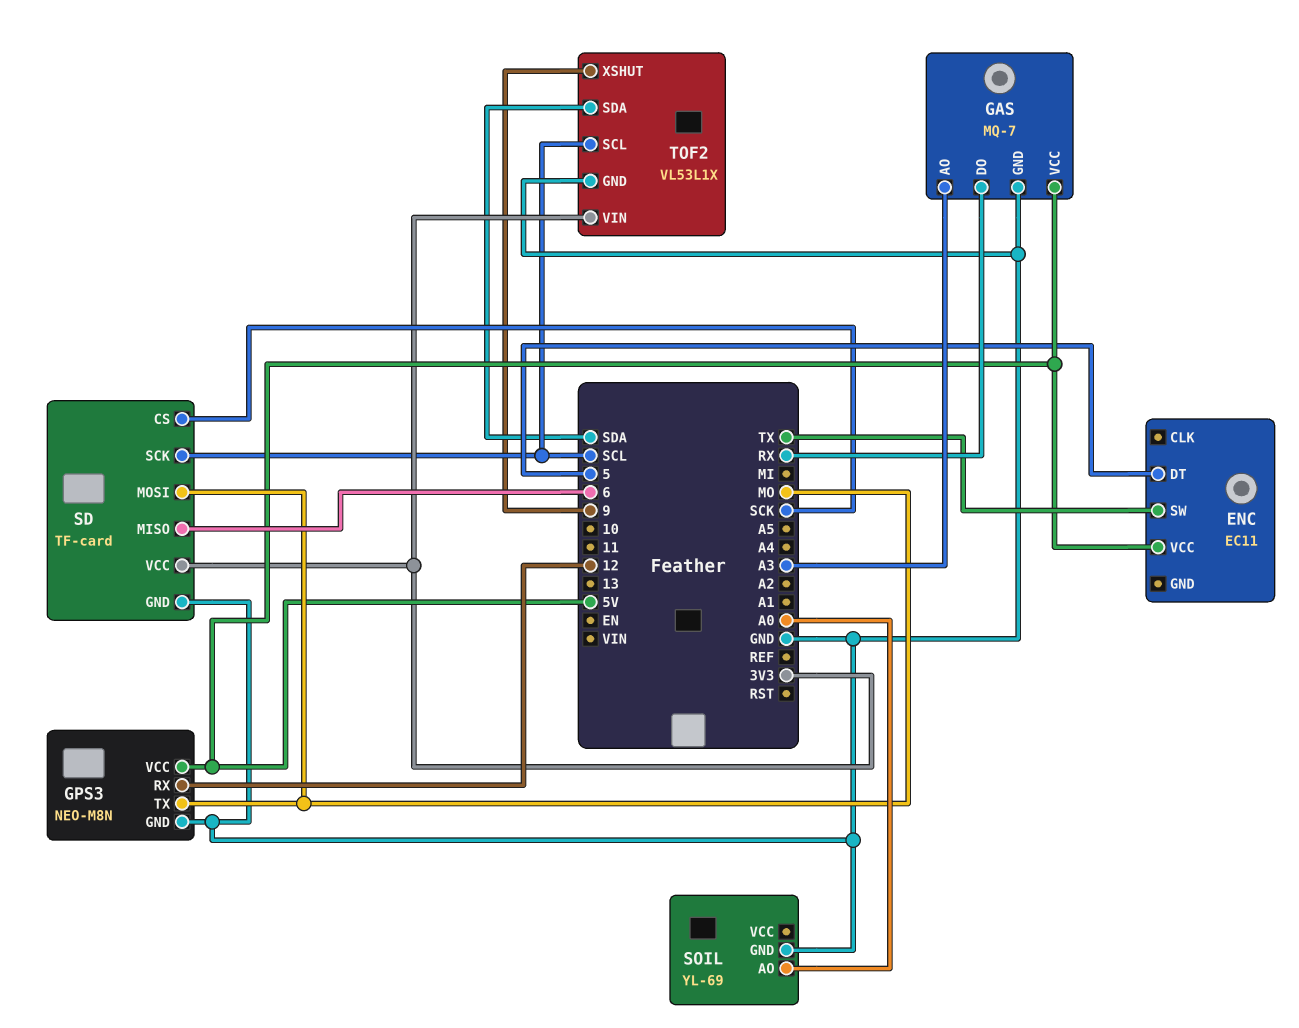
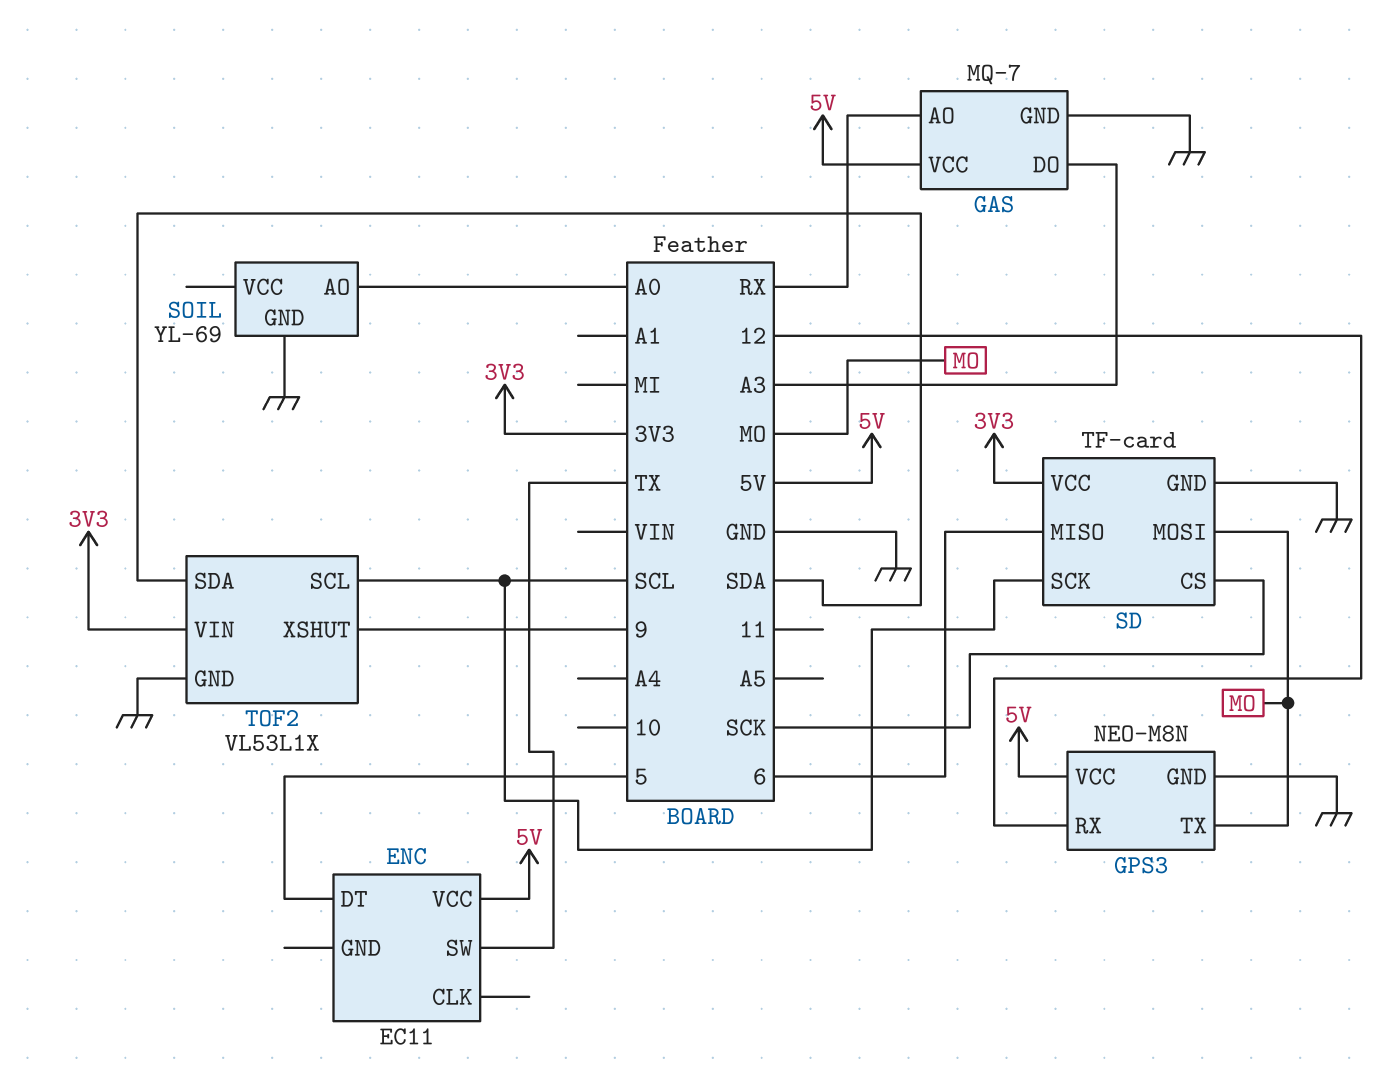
GAS pin AO: A3 -> RX
GAS pin DO: RX -> A3

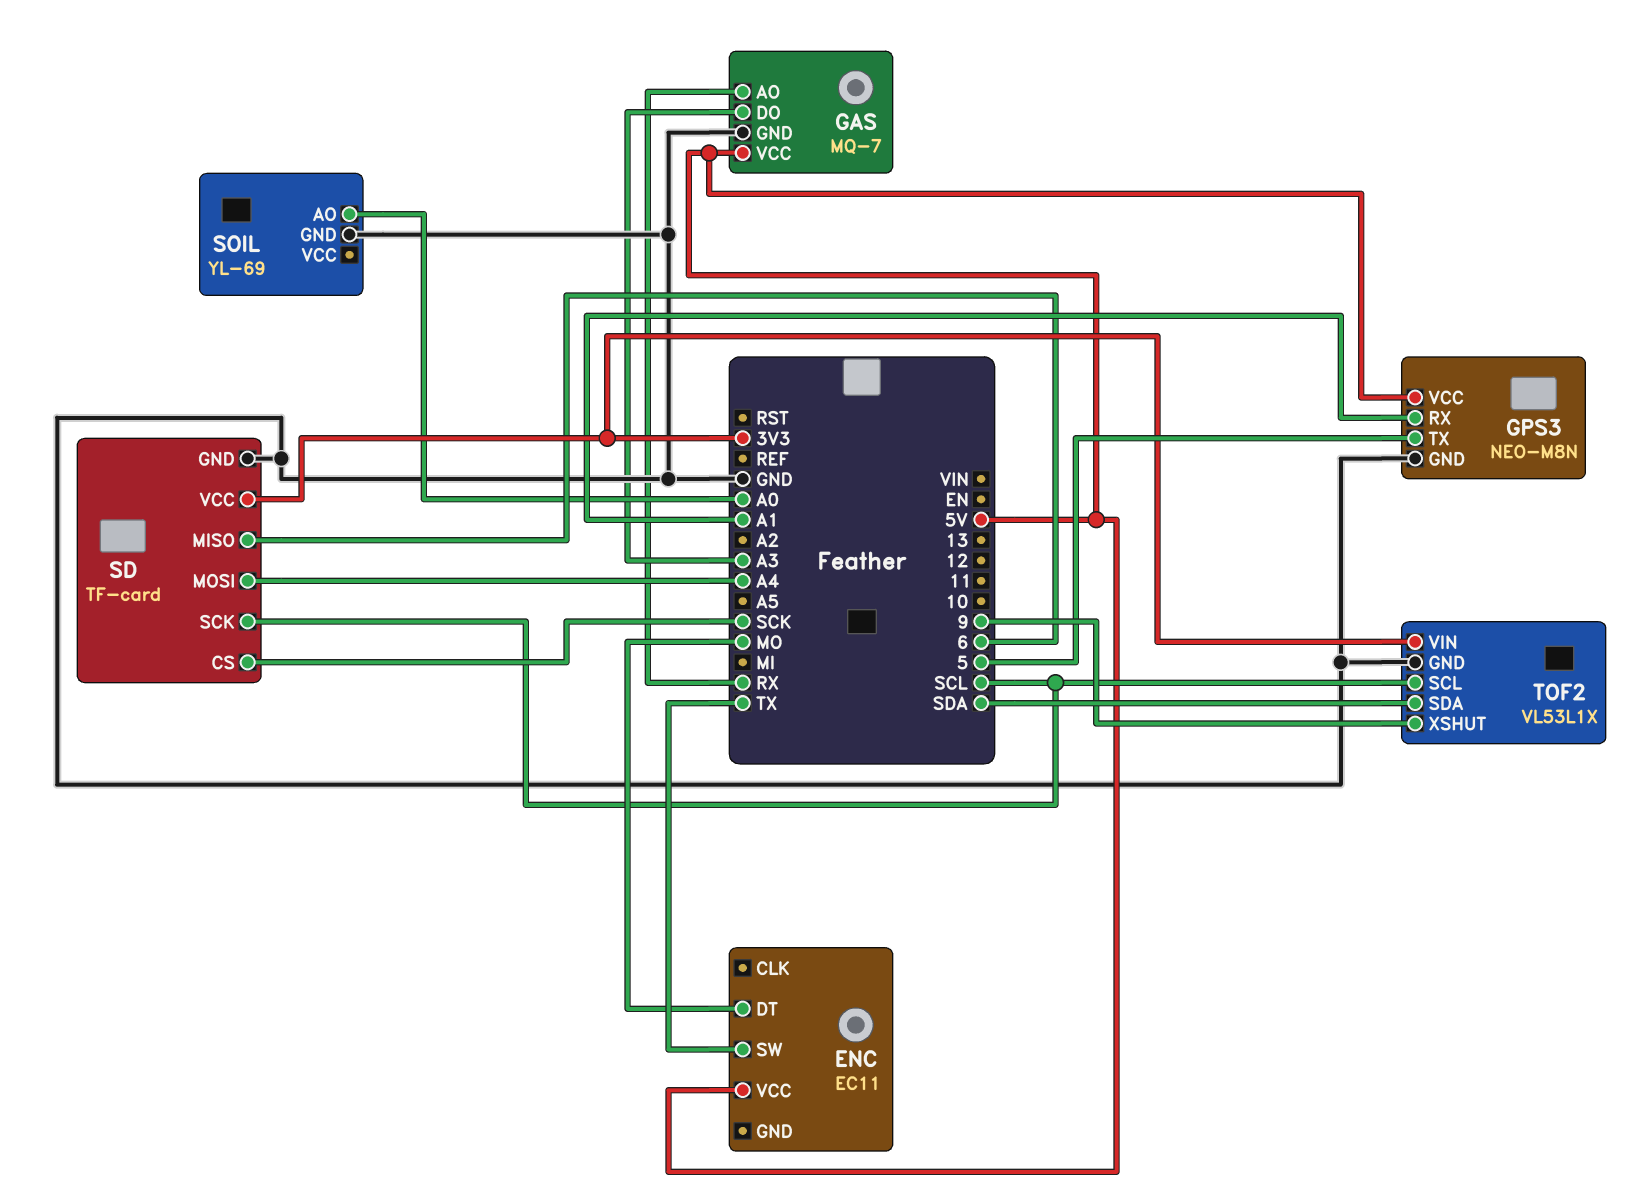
ENC pin DT: 5 -> MO
GPS3 pin RX: 12 -> A1
GPS3 pin TX: MO -> 5
SD pin MOSI: MO -> A4

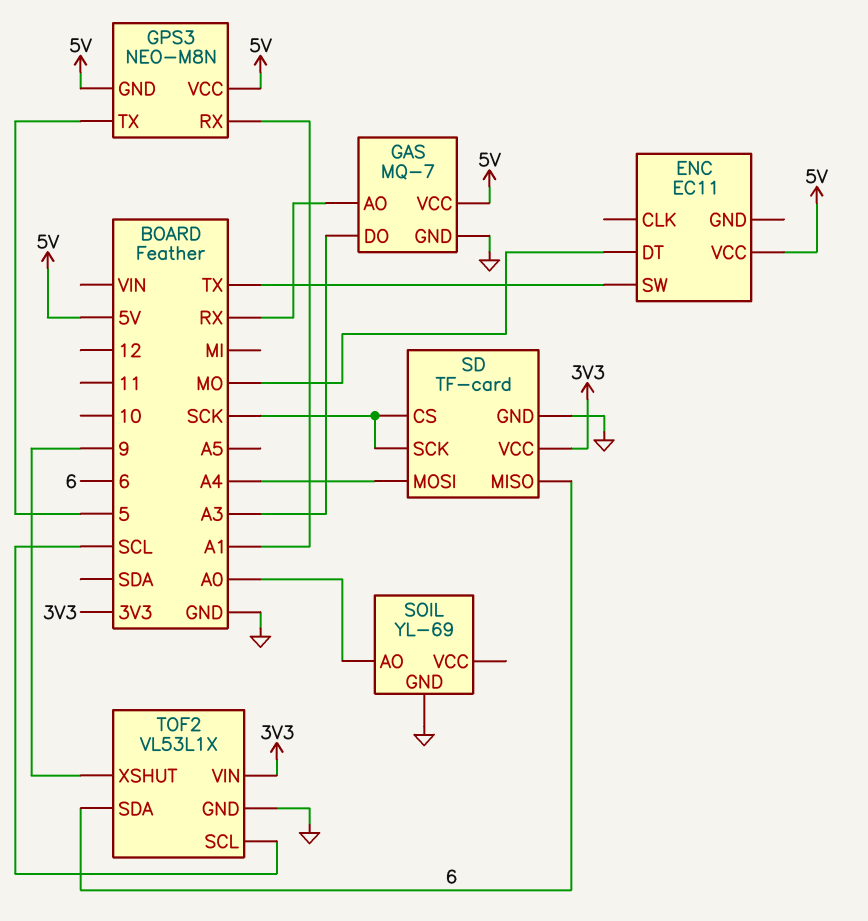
GPS3 pin GND: GND -> 5V
SD pin SCK: SCL -> SCK
TOF2 pin SDA: SDA -> 6

